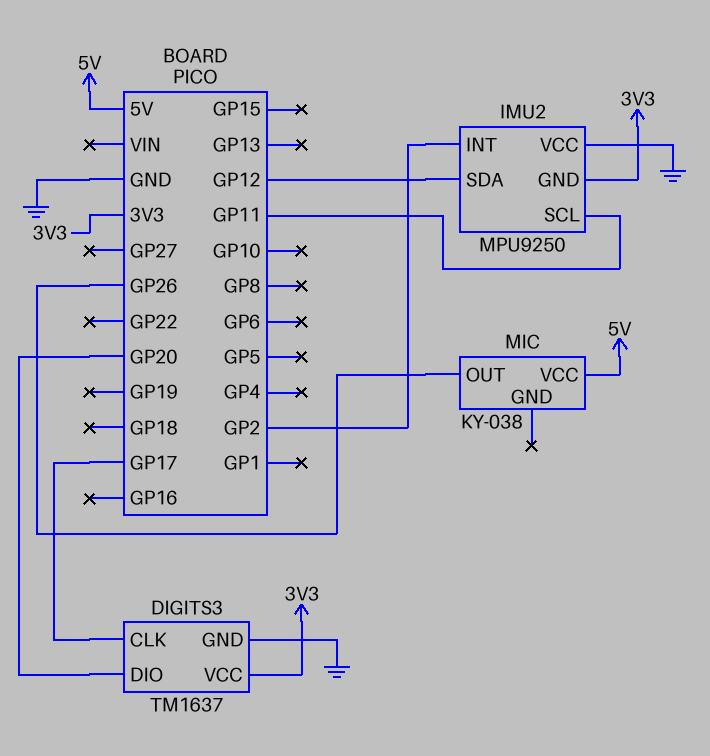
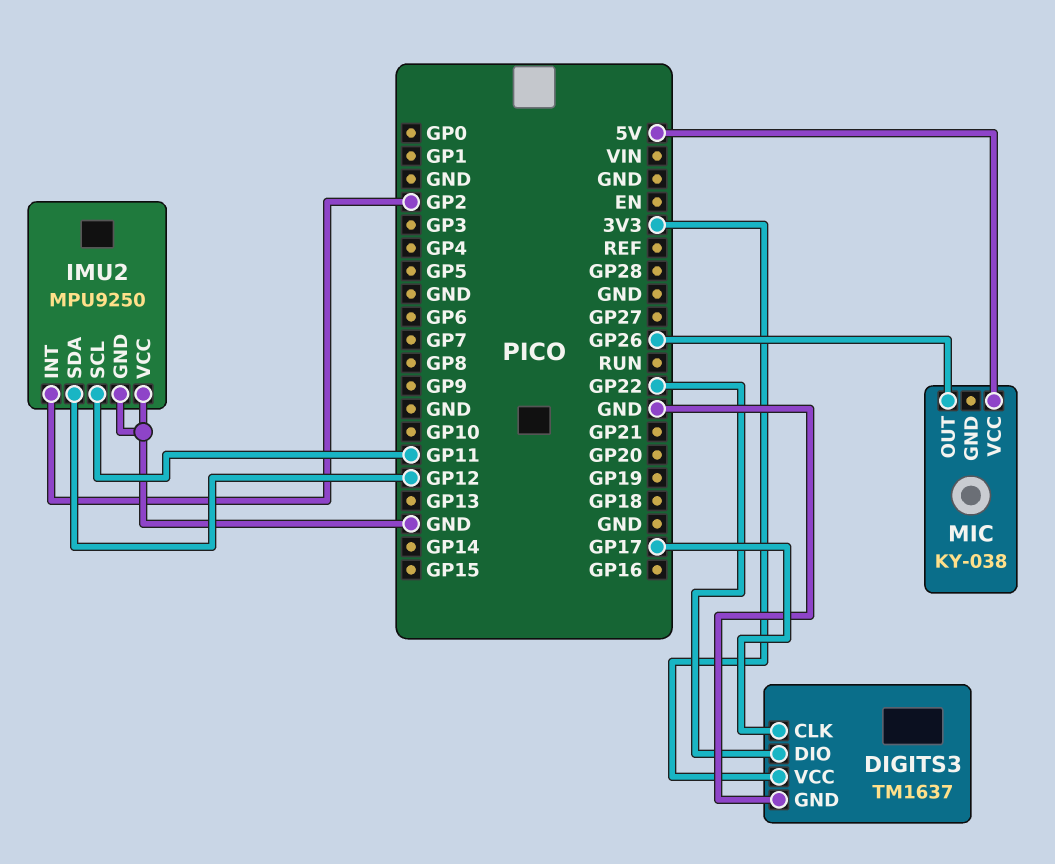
DIGITS3 pin DIO: GP20 -> GP22
IMU2 pin GND: 3V3 -> GND

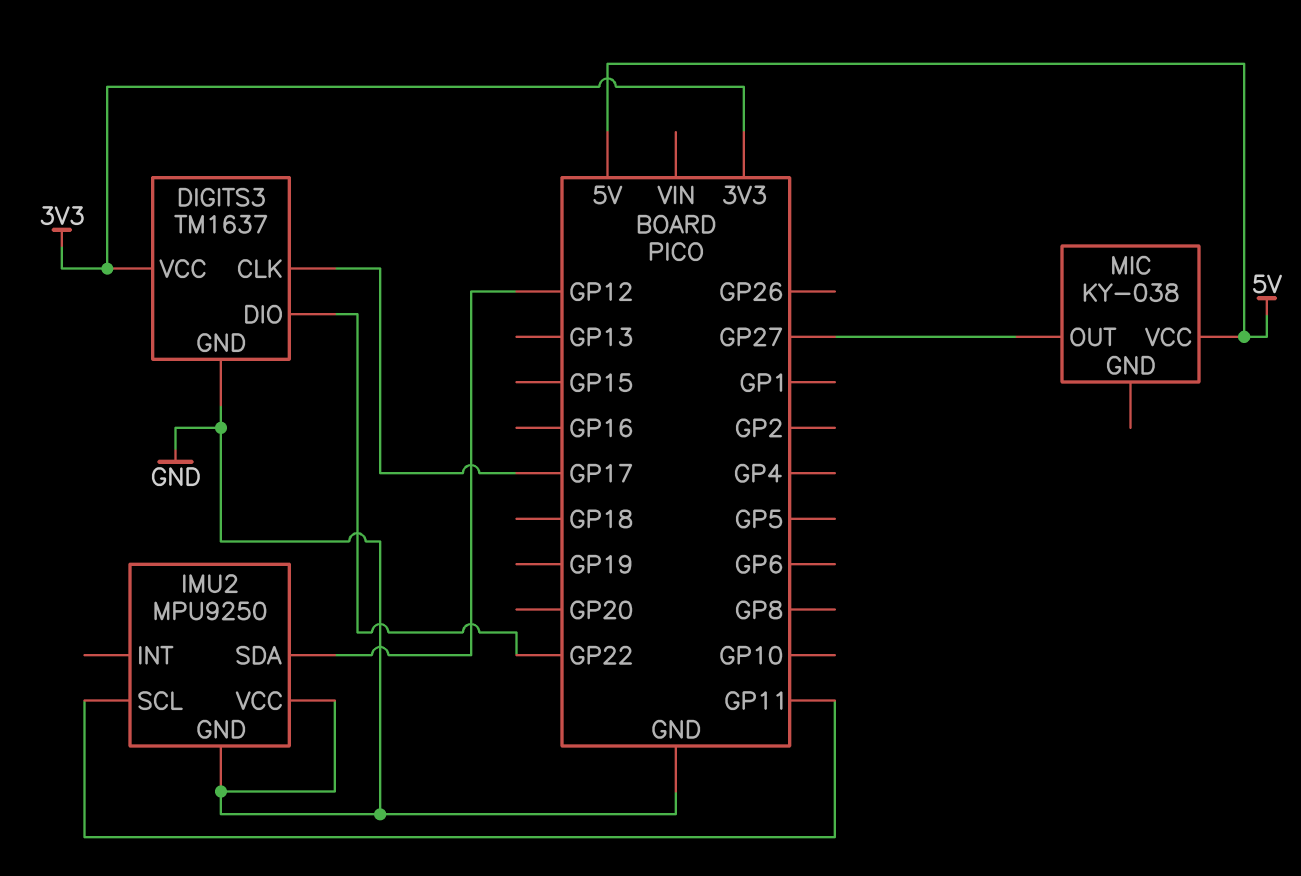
IMU2 pin INT: GP2 -> none
MIC pin OUT: GP26 -> GP27

